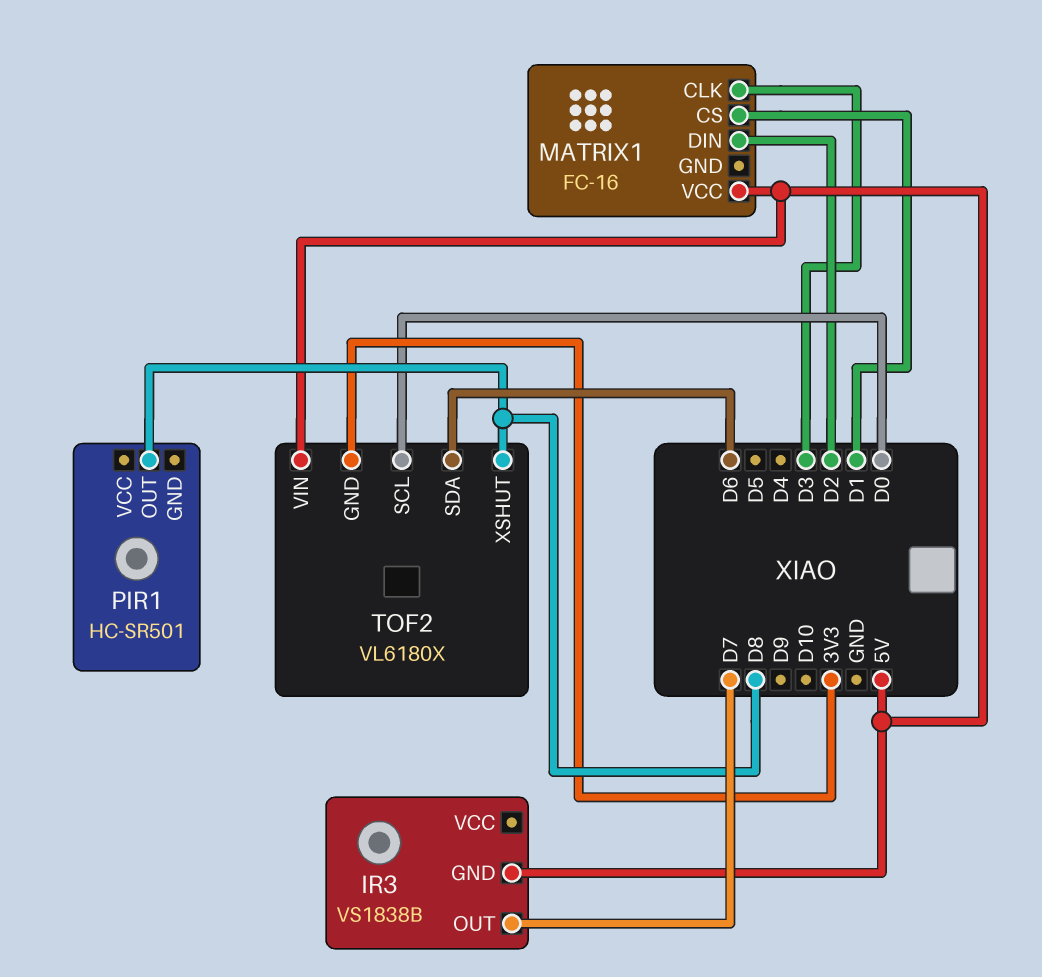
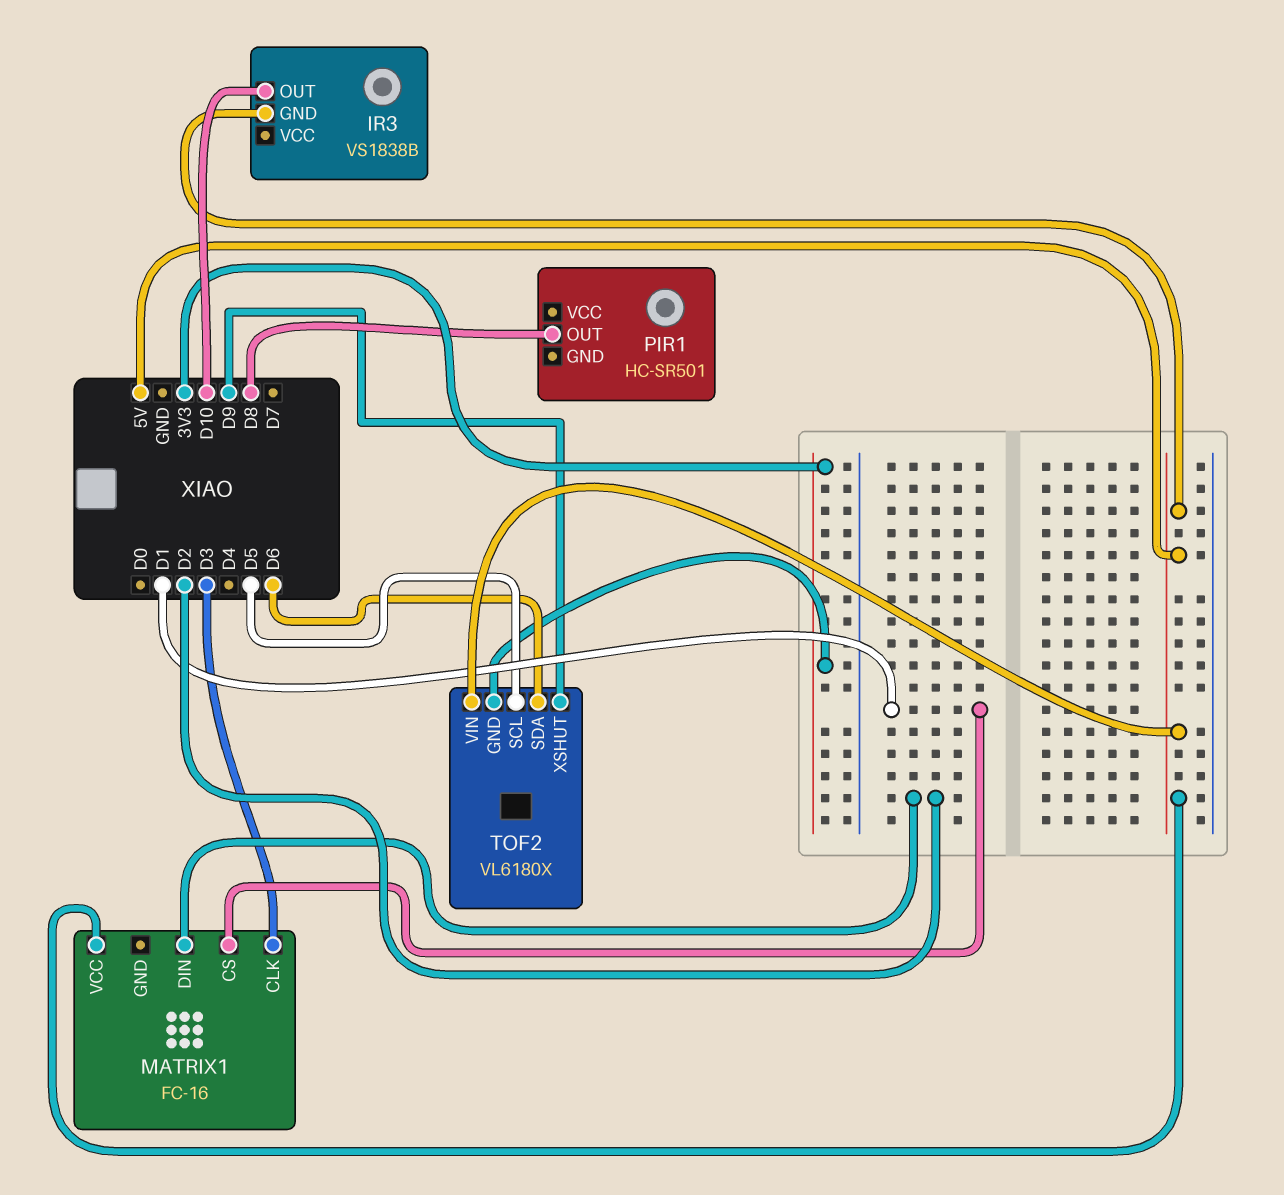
IR3 pin OUT: D7 -> D10
TOF2 pin SCL: D0 -> D5
TOF2 pin XSHUT: D8 -> D9

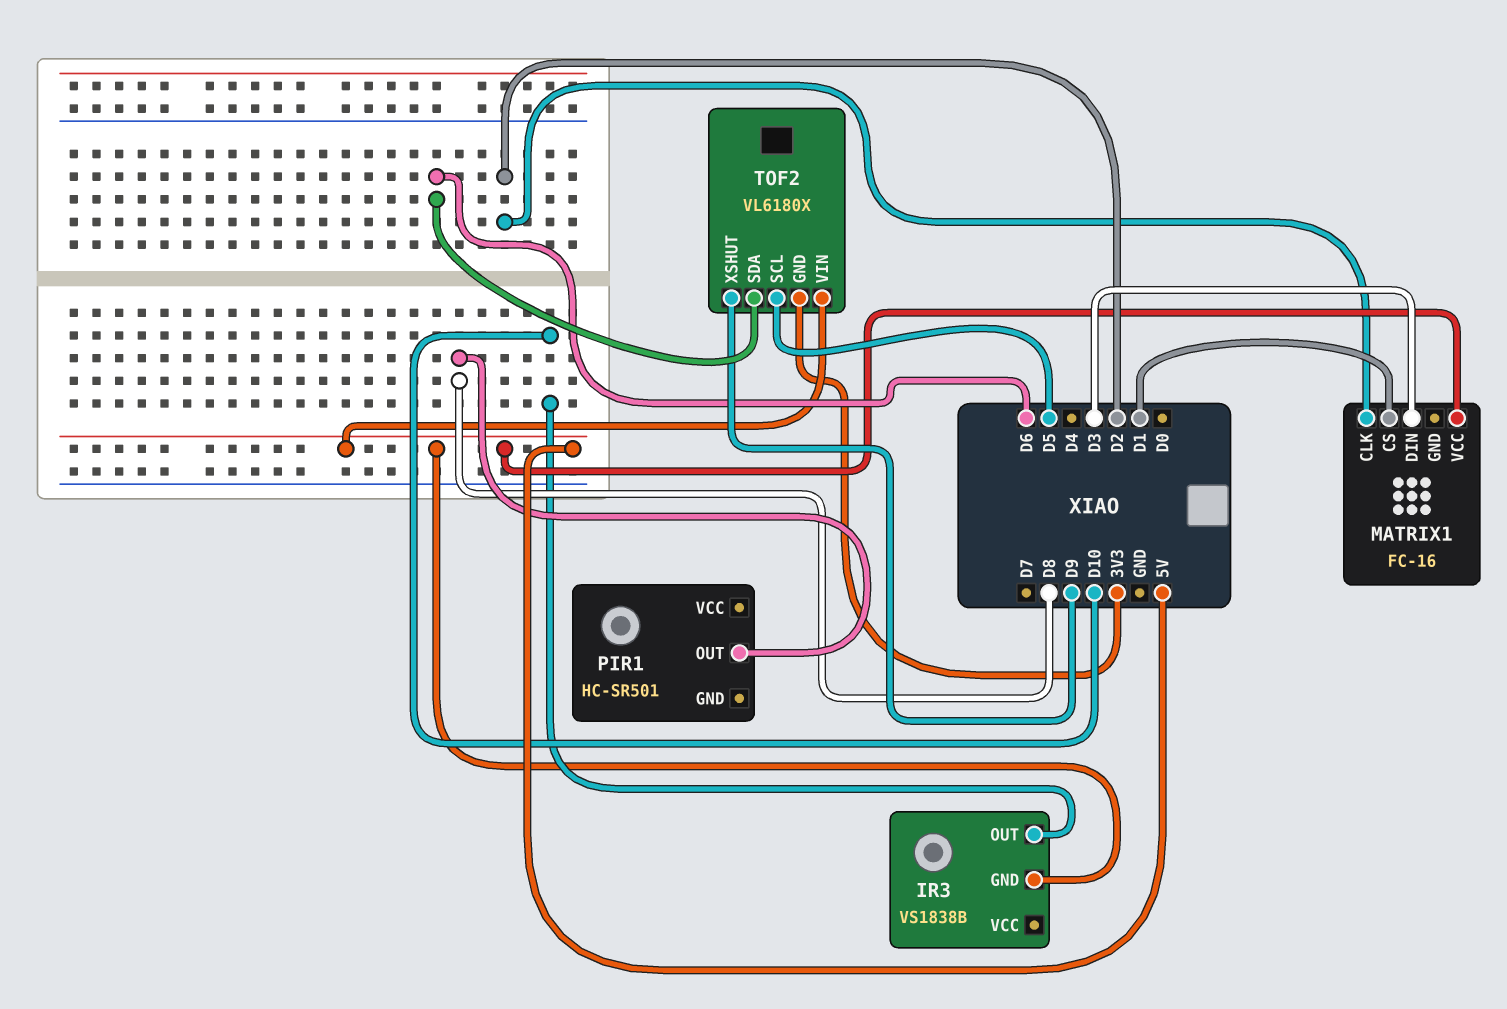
MATRIX1 pin CLK: D3 -> D2
MATRIX1 pin DIN: D2 -> D3

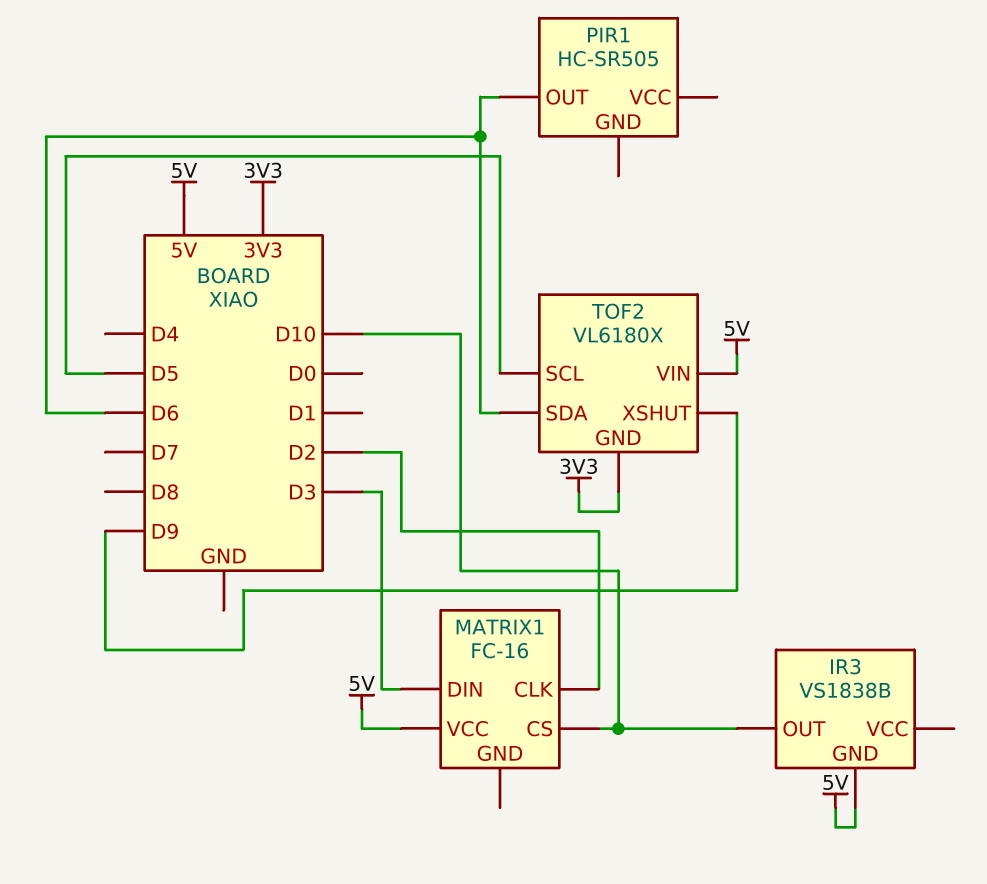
MATRIX1 pin CS: D1 -> D10
PIR1: HC-SR501 -> HC-SR505
PIR1 pin OUT: D8 -> D6

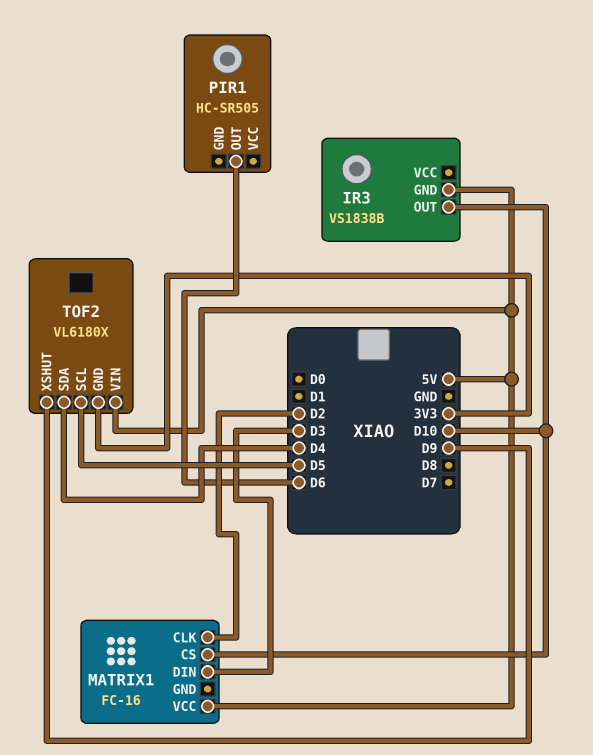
TOF2 pin SDA: D6 -> D4

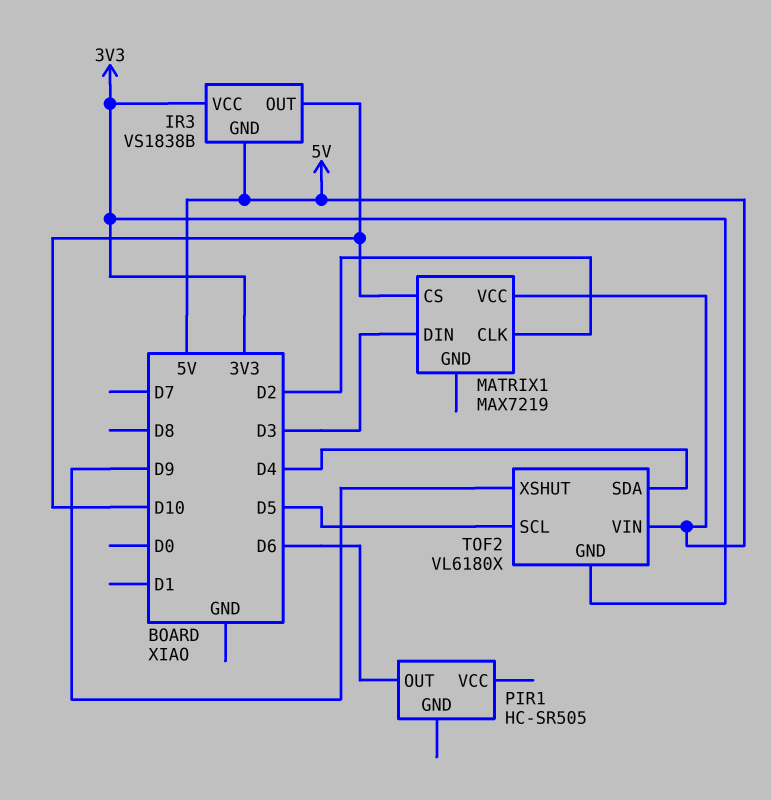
IR3 pin VCC: none -> 3V3
MATRIX1: FC-16 -> MAX7219

